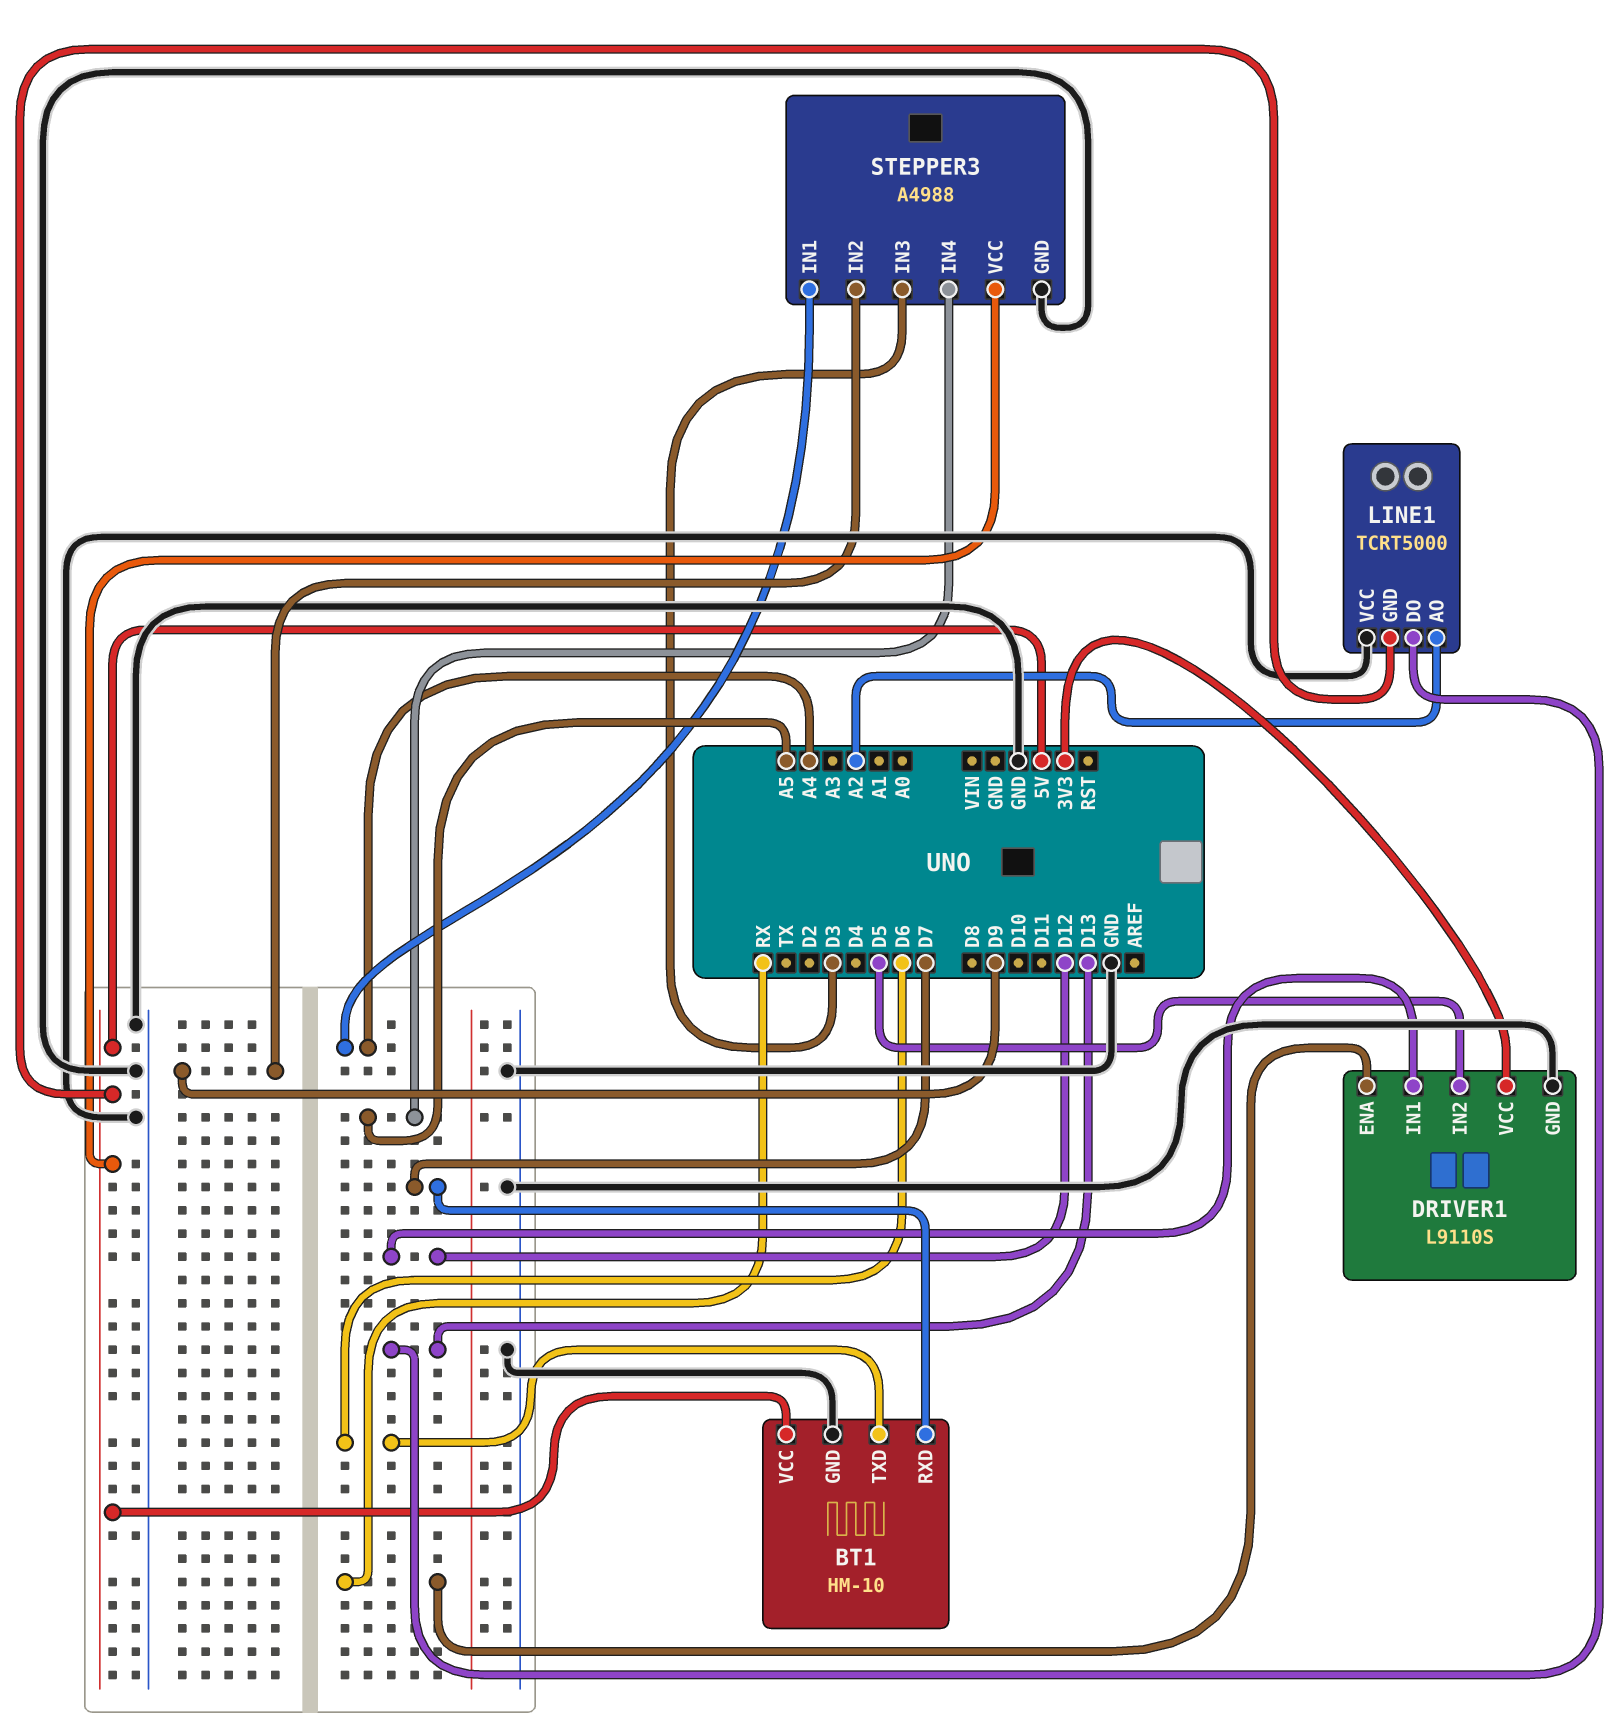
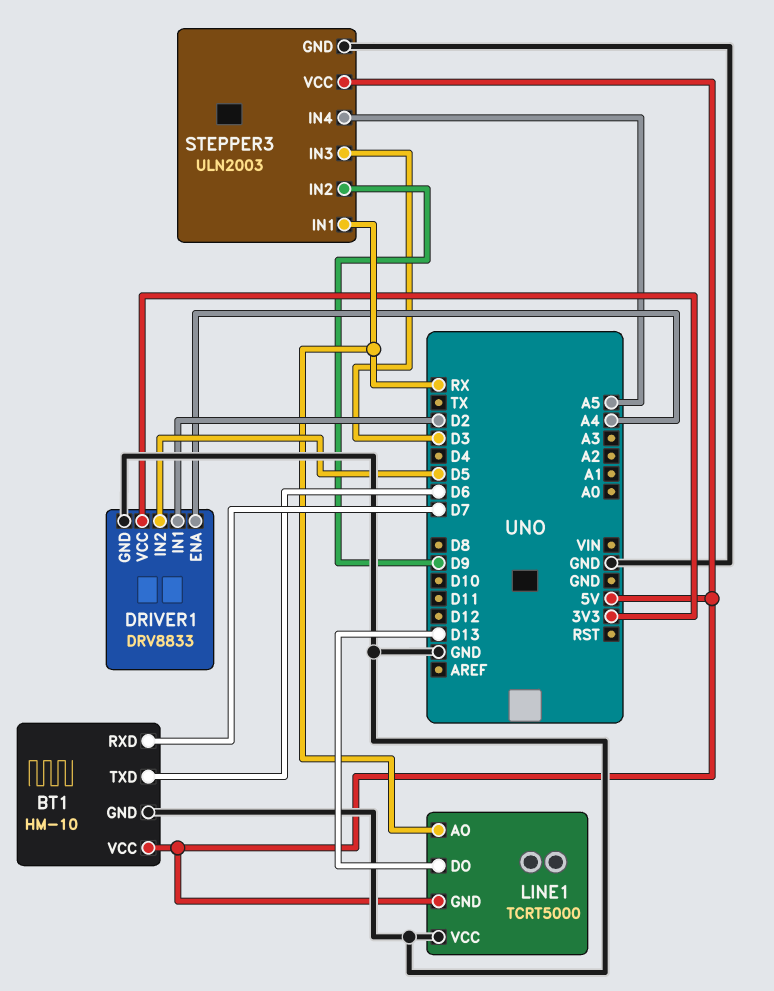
DRIVER1: L9110S -> DRV8833
DRIVER1 pin ENA: RX -> A4
DRIVER1 pin IN1: D12 -> D2
LINE1 pin AO: A2 -> RX
STEPPER3: A4988 -> ULN2003
STEPPER3 pin IN1: A4 -> RX

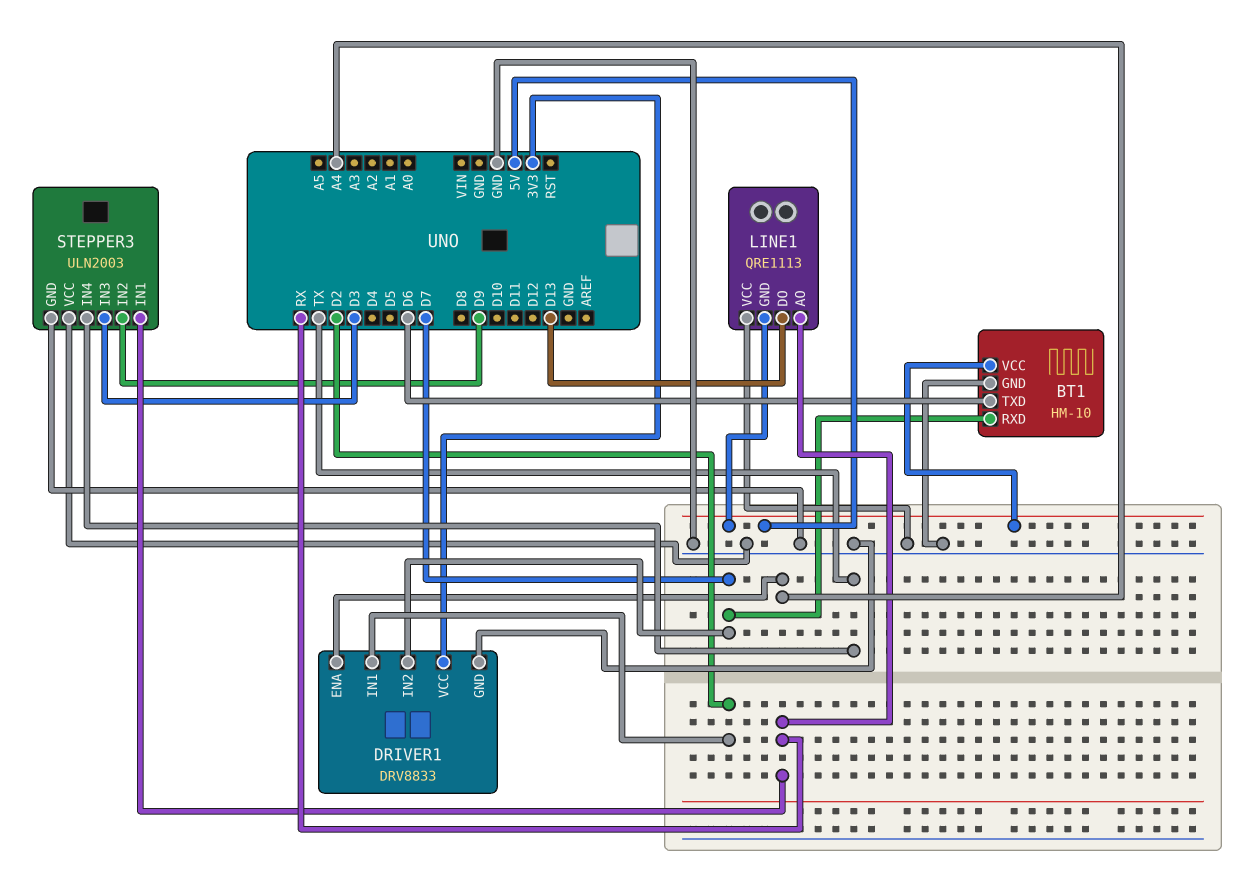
DRIVER1 pin IN2: D5 -> D7
LINE1: TCRT5000 -> QRE1113
STEPPER3 pin IN4: A5 -> TX
STEPPER3 pin VCC: 5V -> GND

